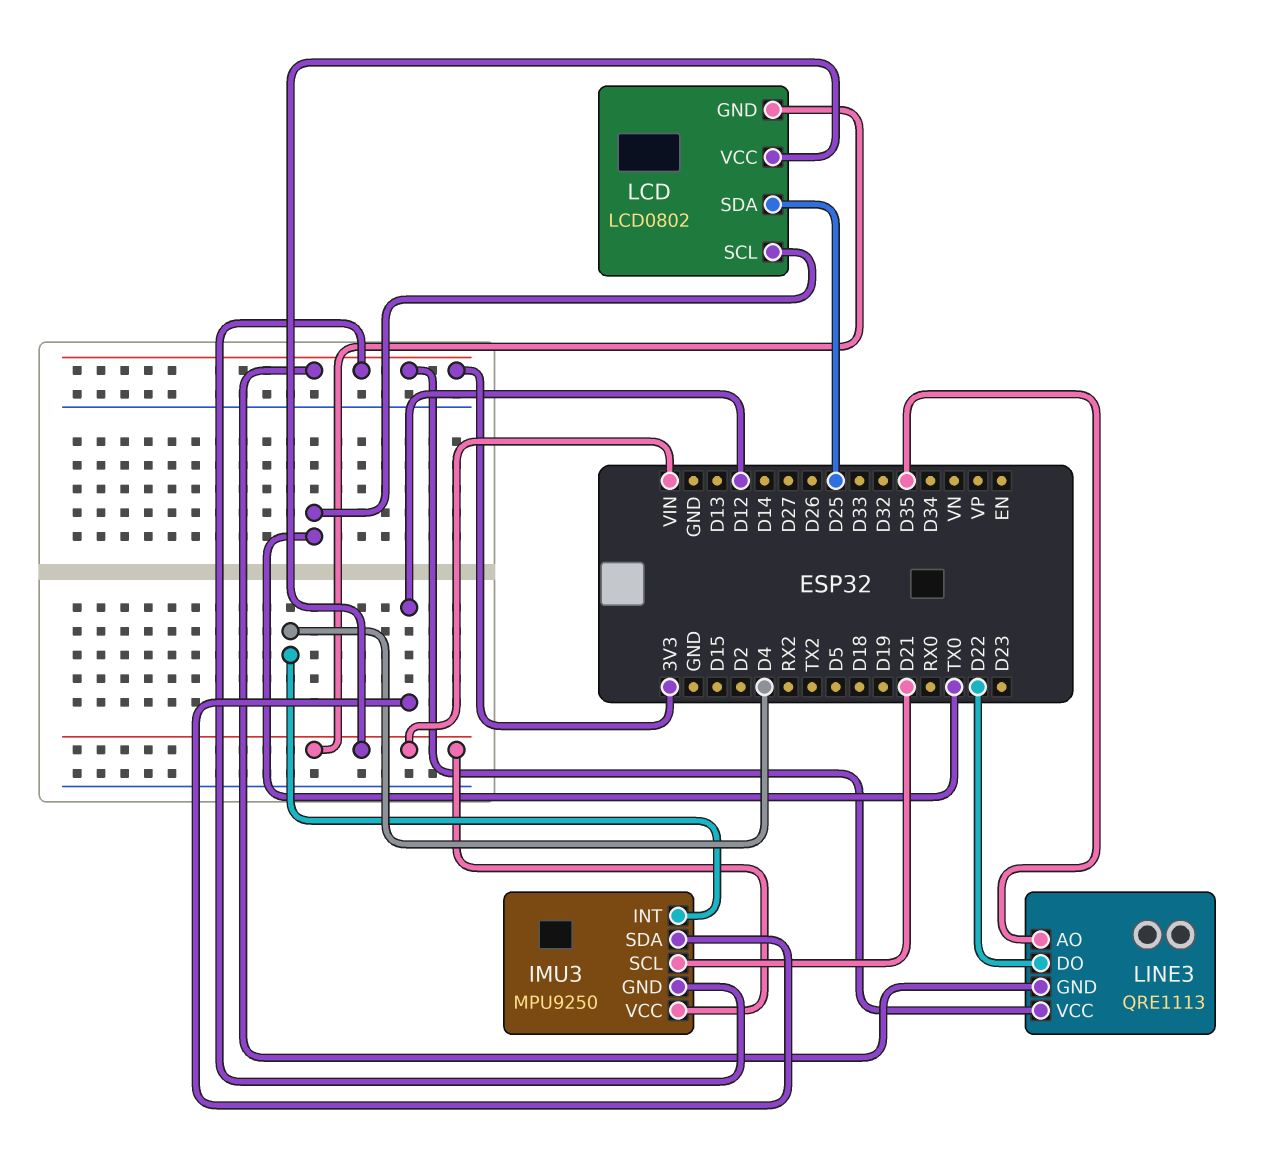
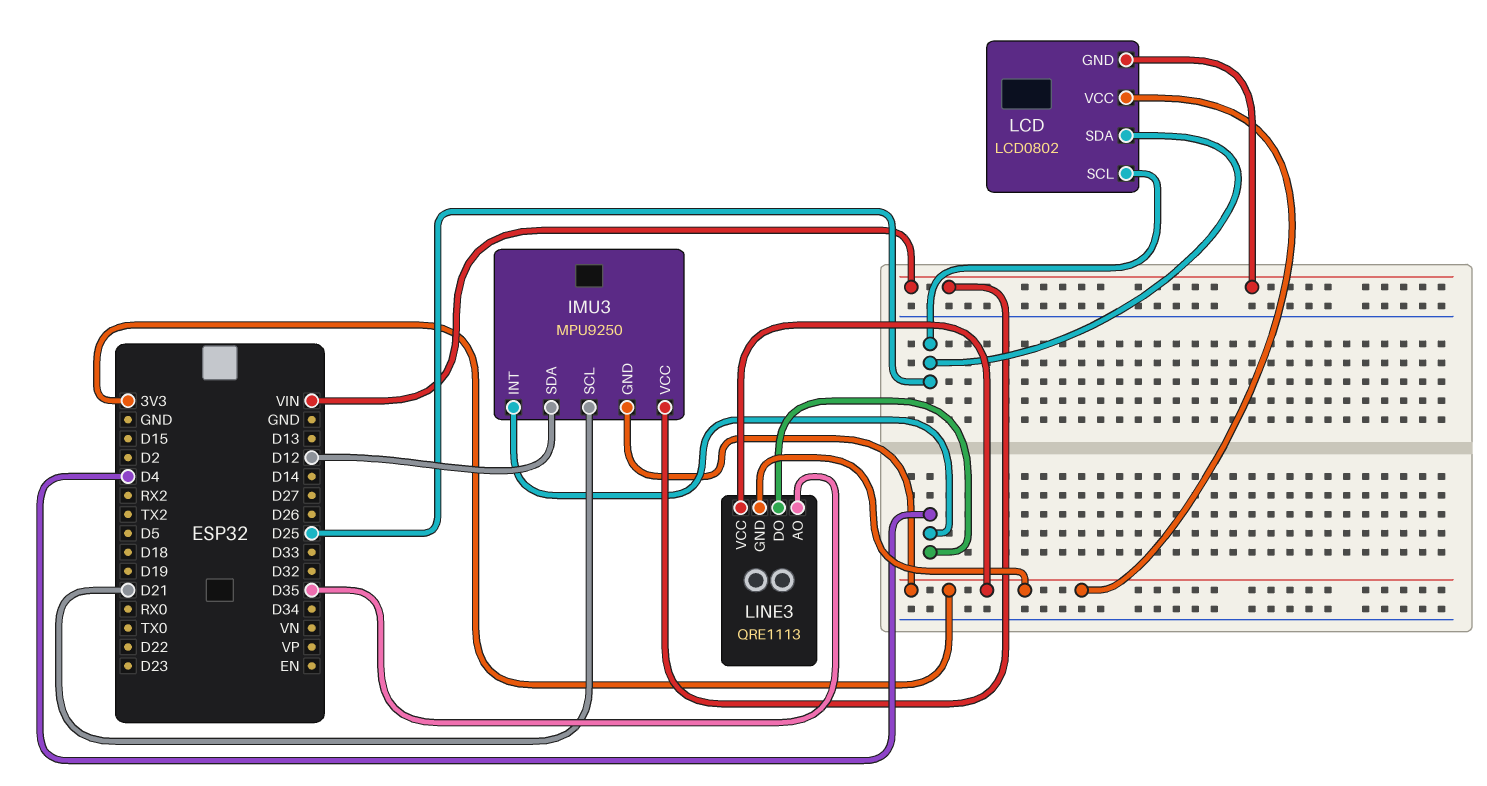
LCD pin SCL: TX0 -> D25
LCD pin VCC: VIN -> 3V3
LINE3 pin DO: D22 -> D4

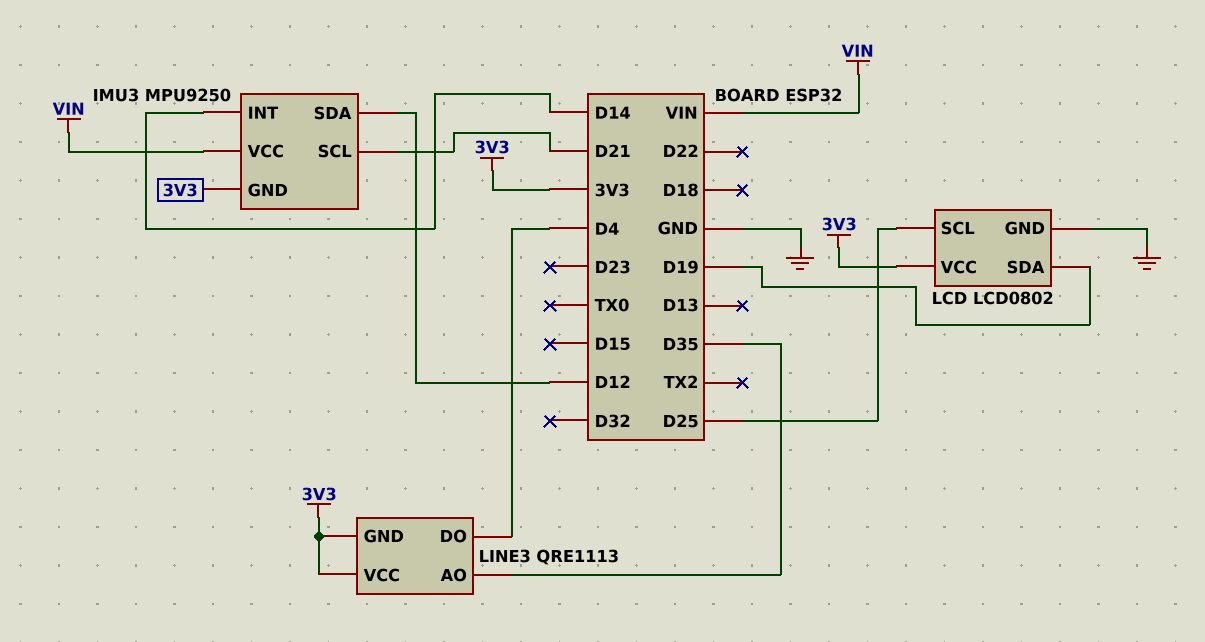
IMU3 pin INT: D4 -> D14
LCD pin GND: VIN -> GND
LCD pin SDA: D25 -> D19

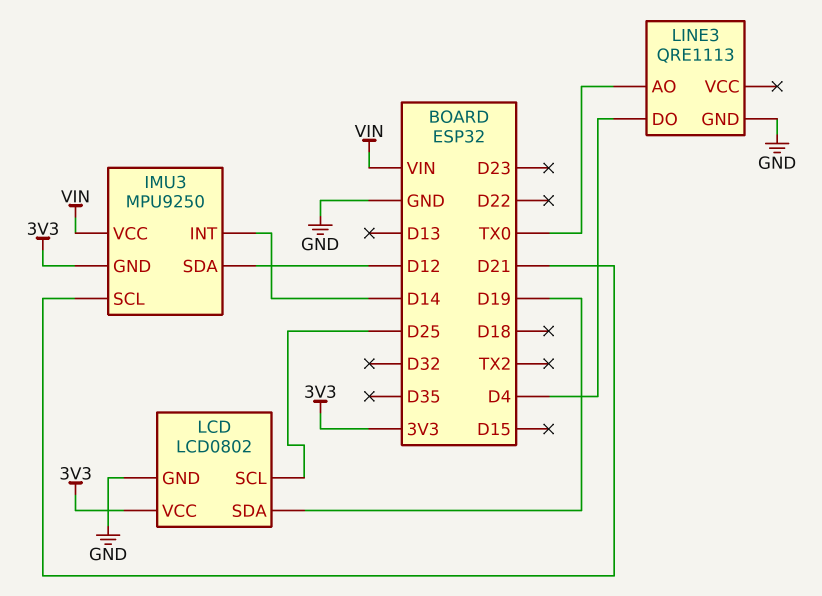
LINE3 pin AO: D35 -> TX0
LINE3 pin GND: 3V3 -> GND
LINE3 pin VCC: 3V3 -> none

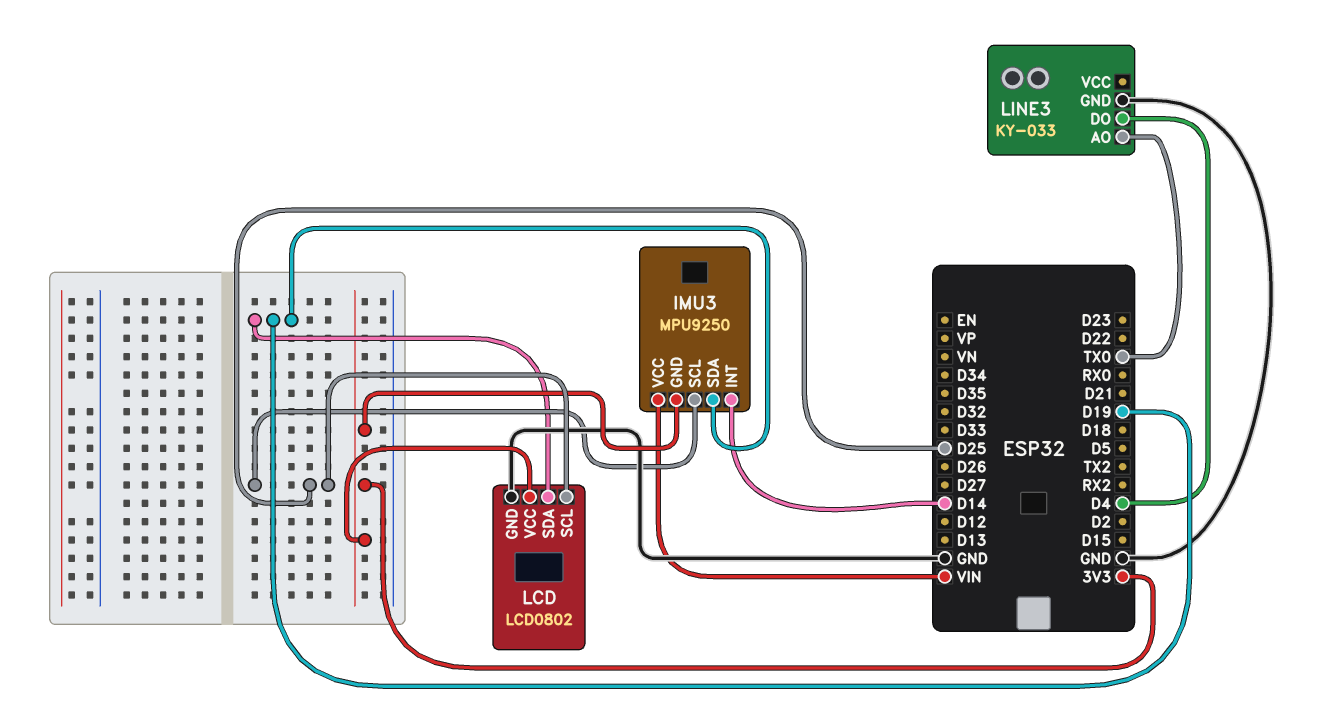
IMU3 pin SCL: D21 -> D25
IMU3 pin SDA: D12 -> D19
LINE3: QRE1113 -> KY-033

